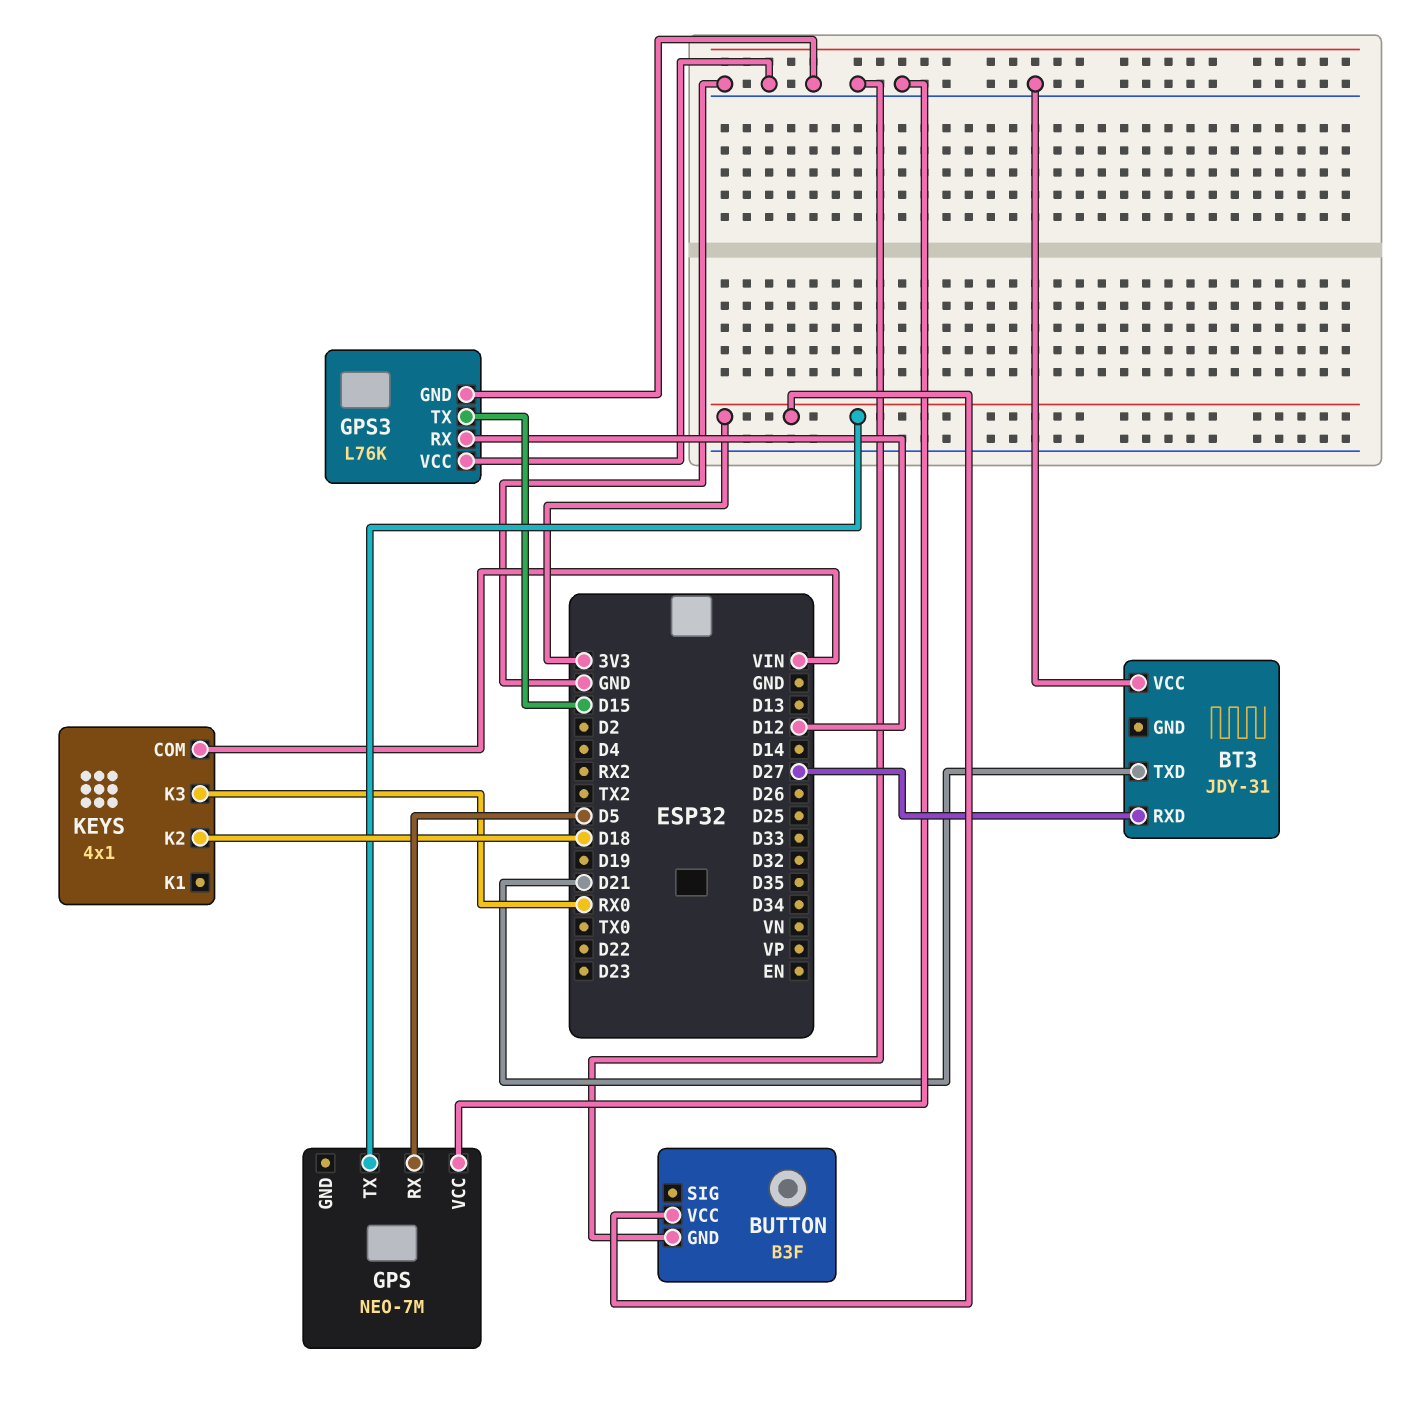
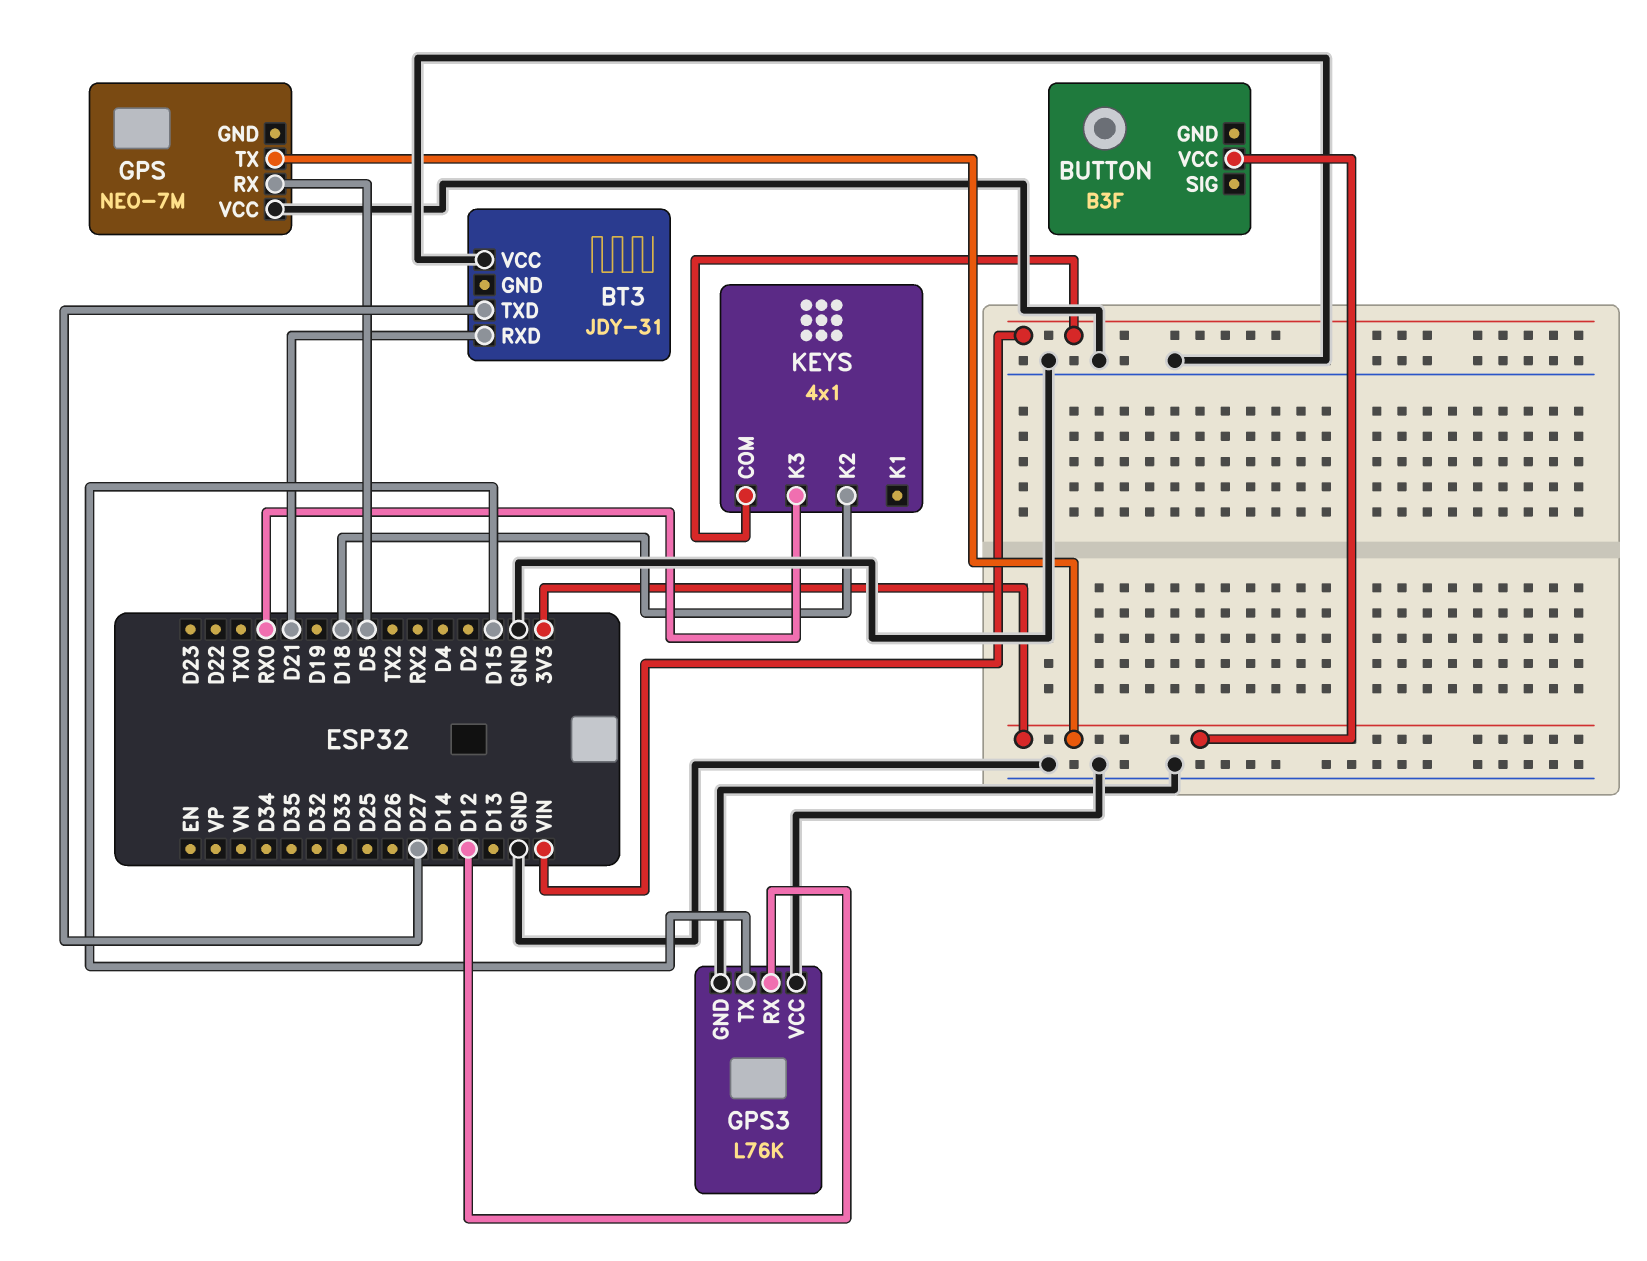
BT3 pin RXD: D27 -> D21
BT3 pin TXD: D21 -> D27
BUTTON pin GND: GND -> none

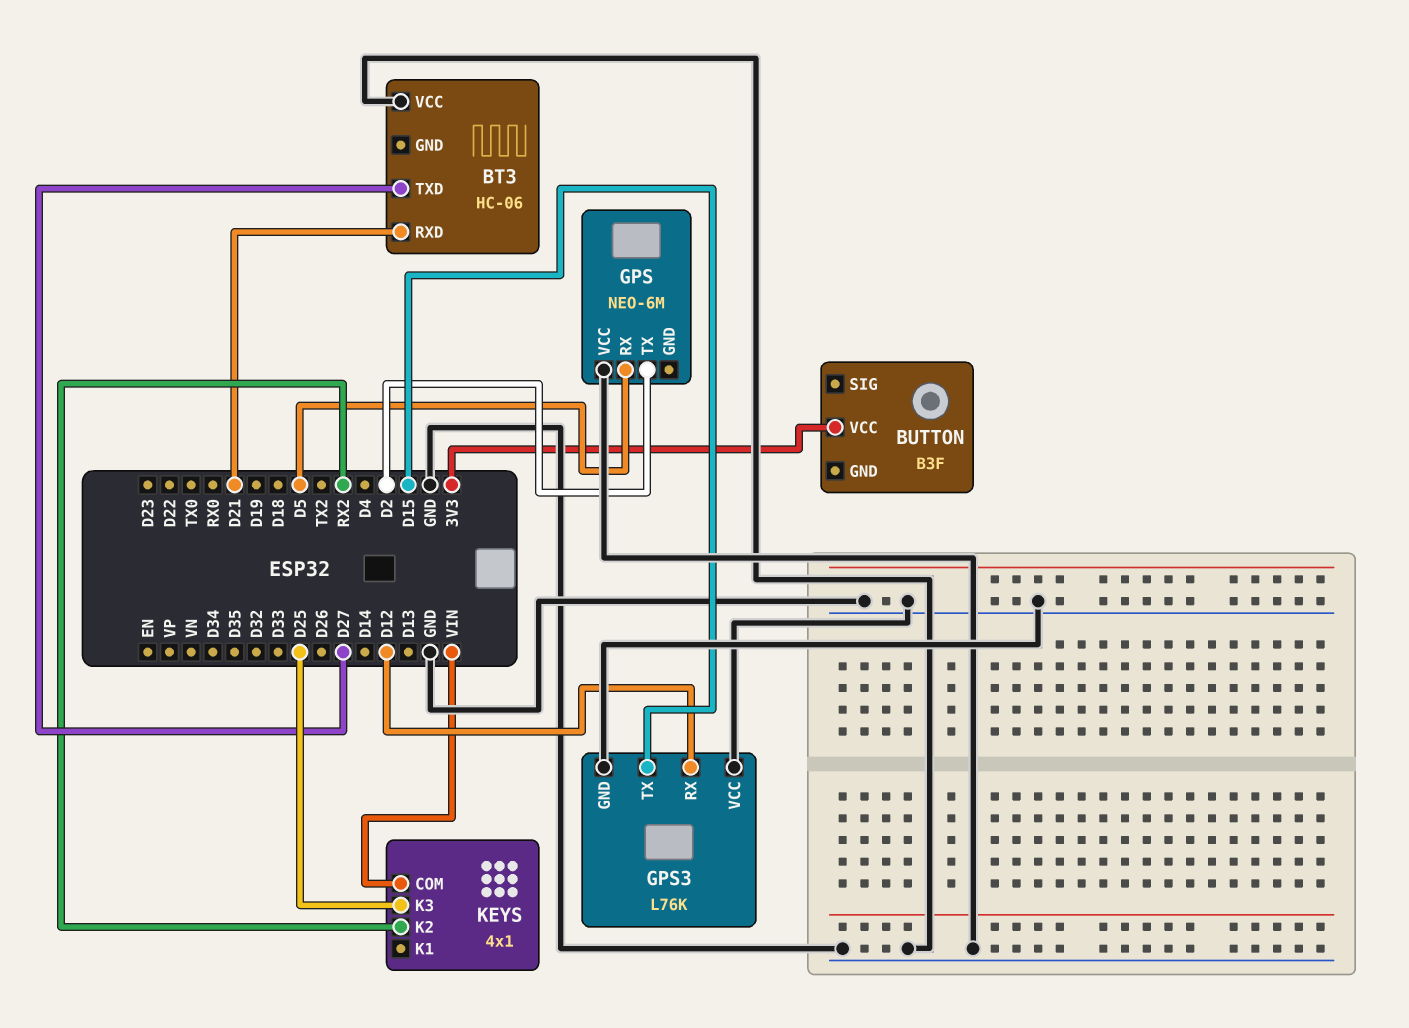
BT3: JDY-31 -> HC-06
GPS: NEO-7M -> NEO-6M
GPS pin TX: 3V3 -> D2
KEYS pin K2: D18 -> RX2
KEYS pin K3: RX0 -> D25

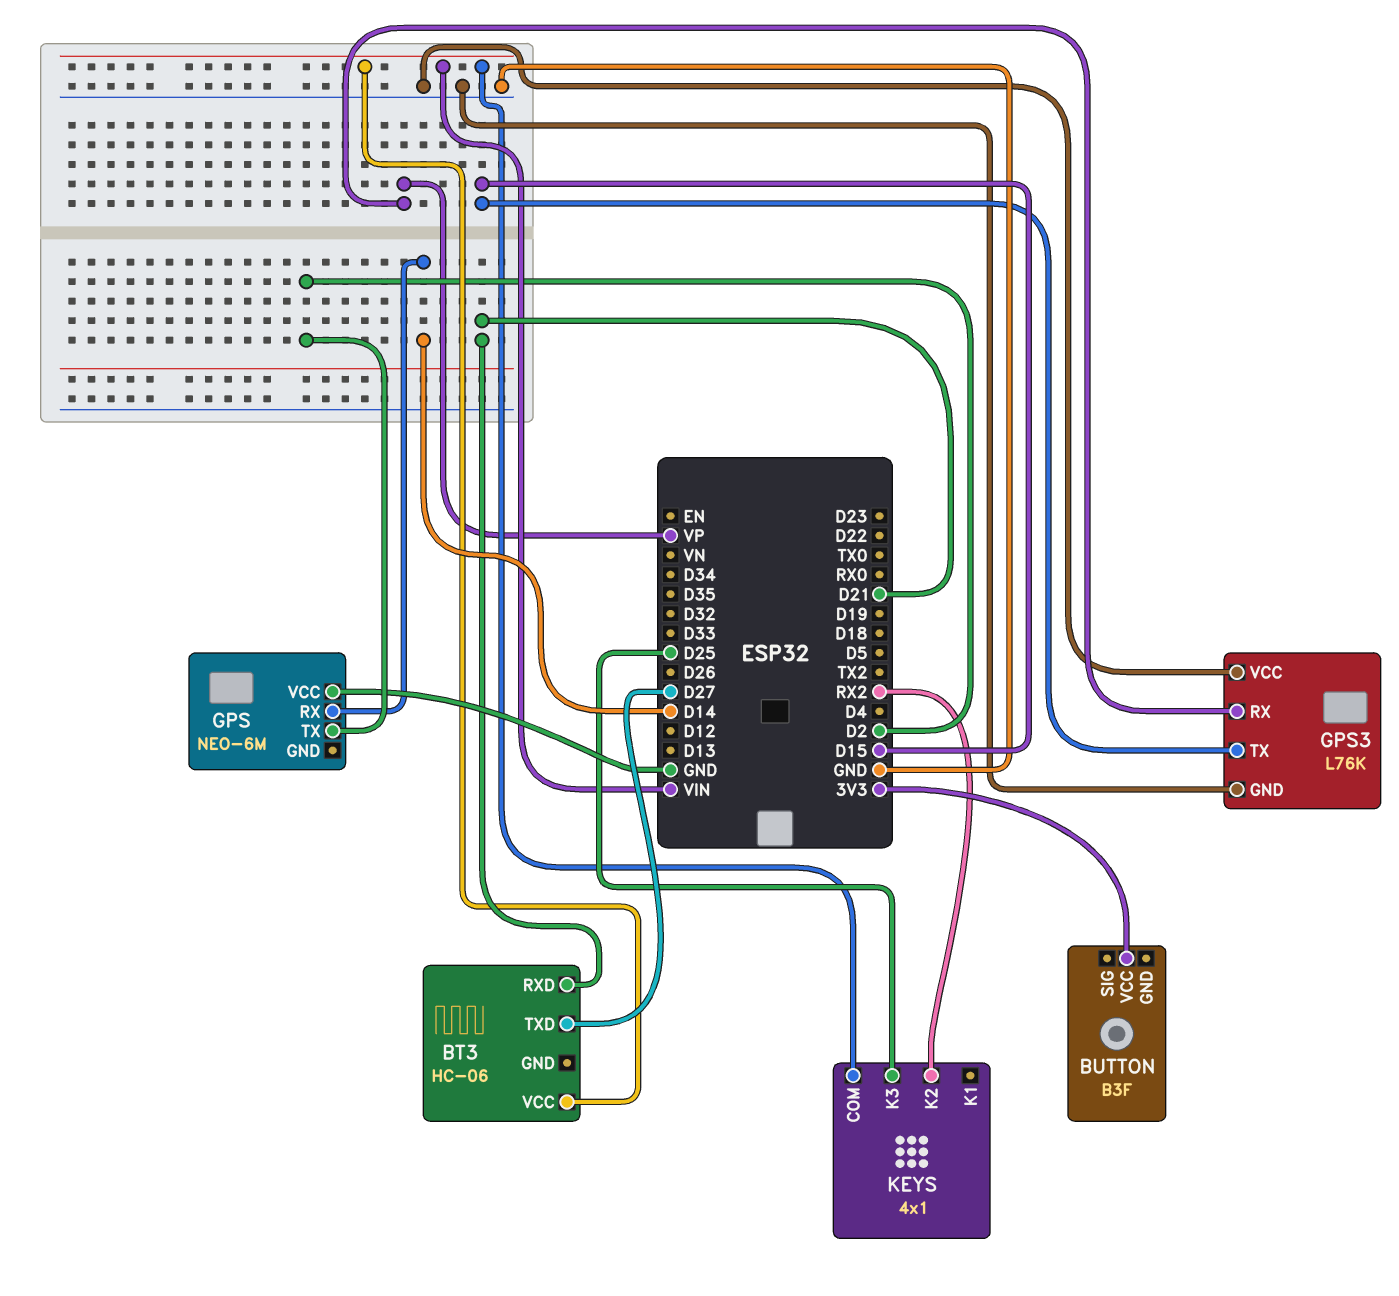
BT3 pin VCC: GND -> VIN
GPS pin RX: D5 -> D14
GPS3 pin RX: D12 -> VP

